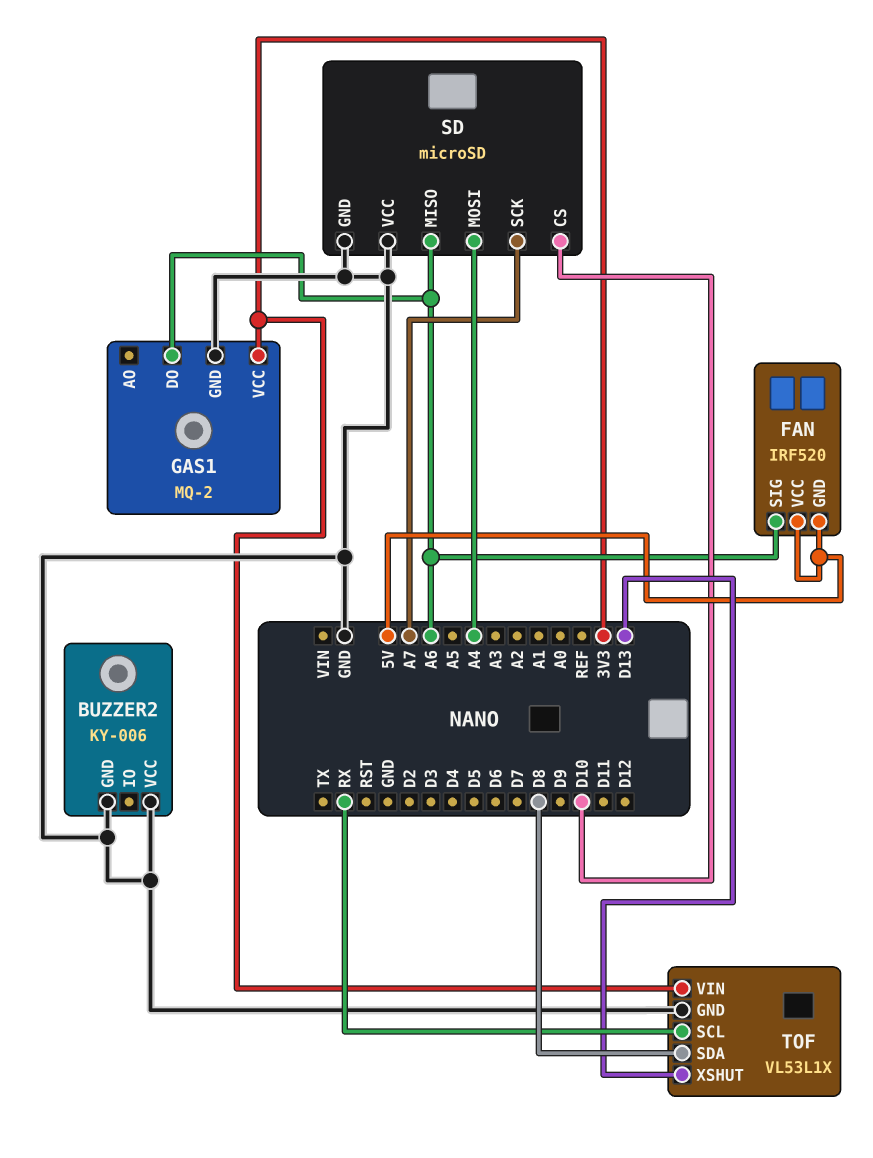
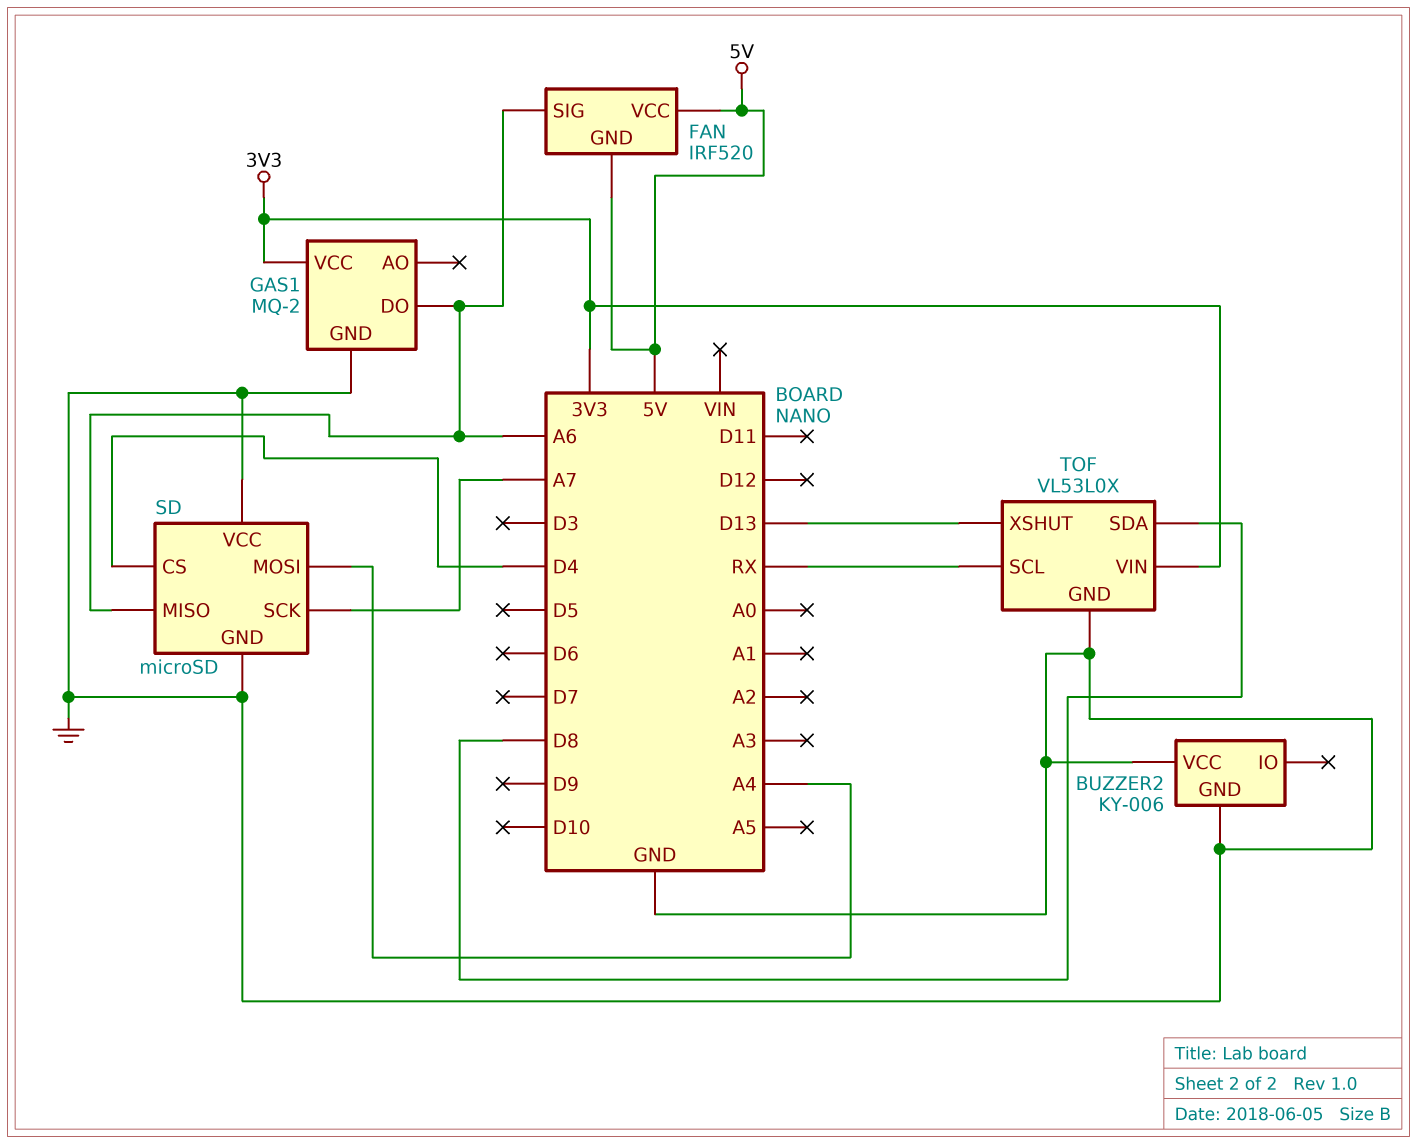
SD pin CS: D10 -> D4
TOF: VL53L1X -> VL53L0X

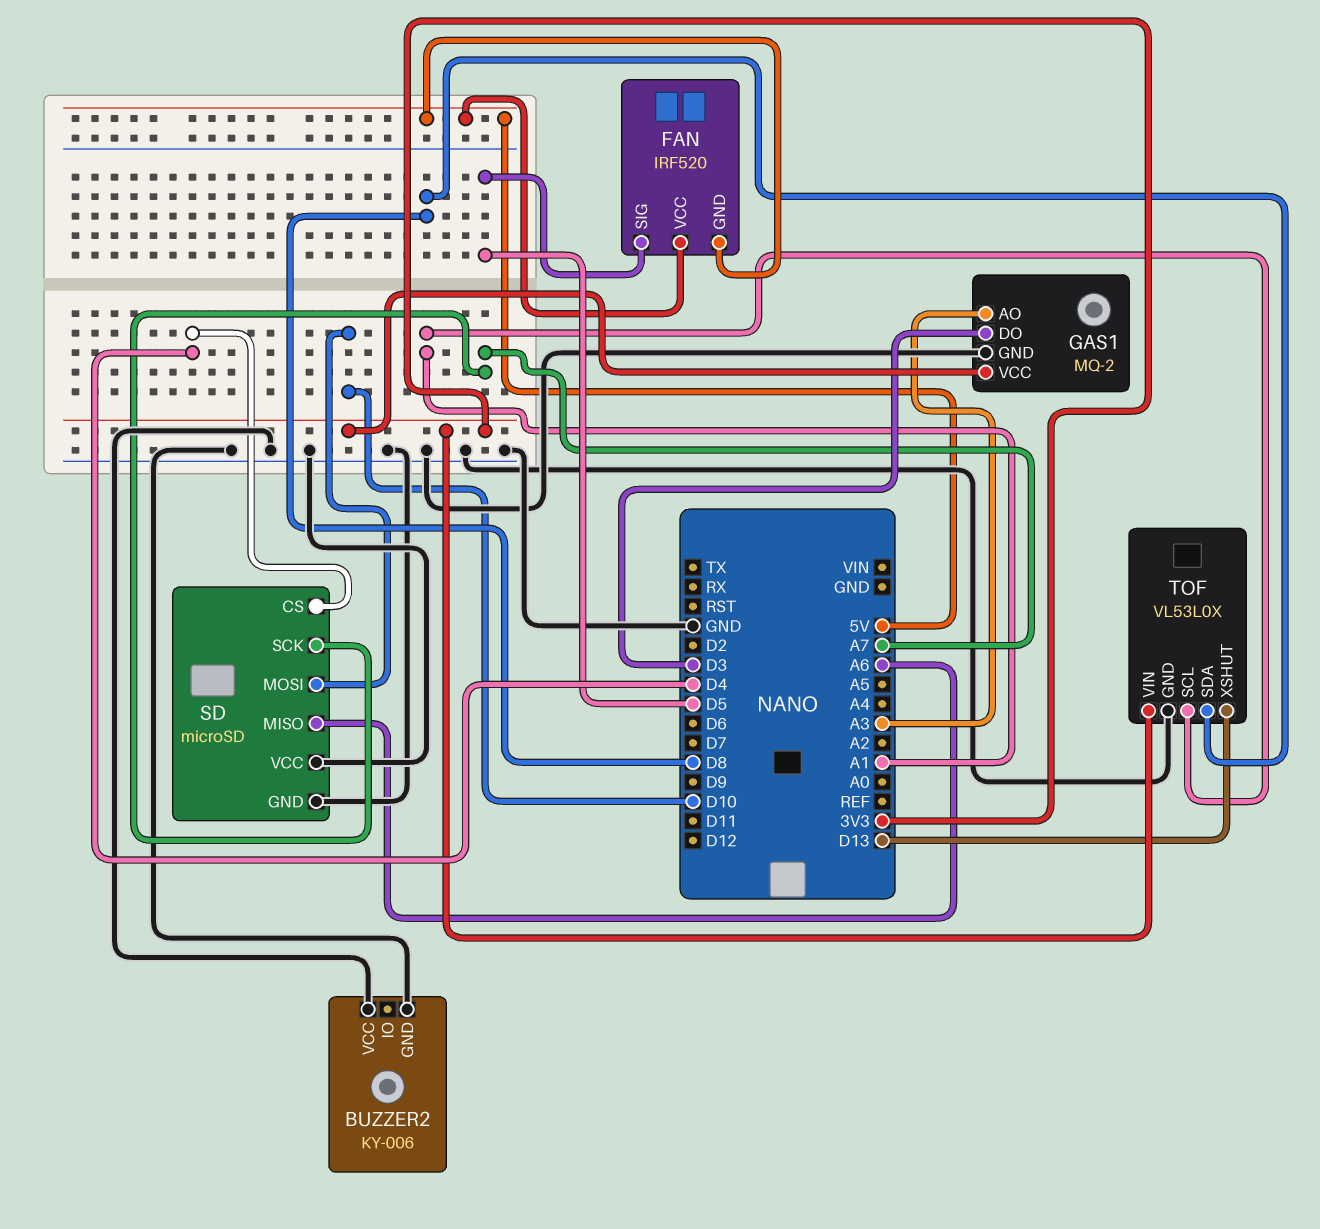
FAN pin SIG: A6 -> D5
GAS1 pin AO: none -> A3
GAS1 pin DO: A6 -> D3
SD pin MOSI: A4 -> D10
TOF pin SCL: RX -> A1

